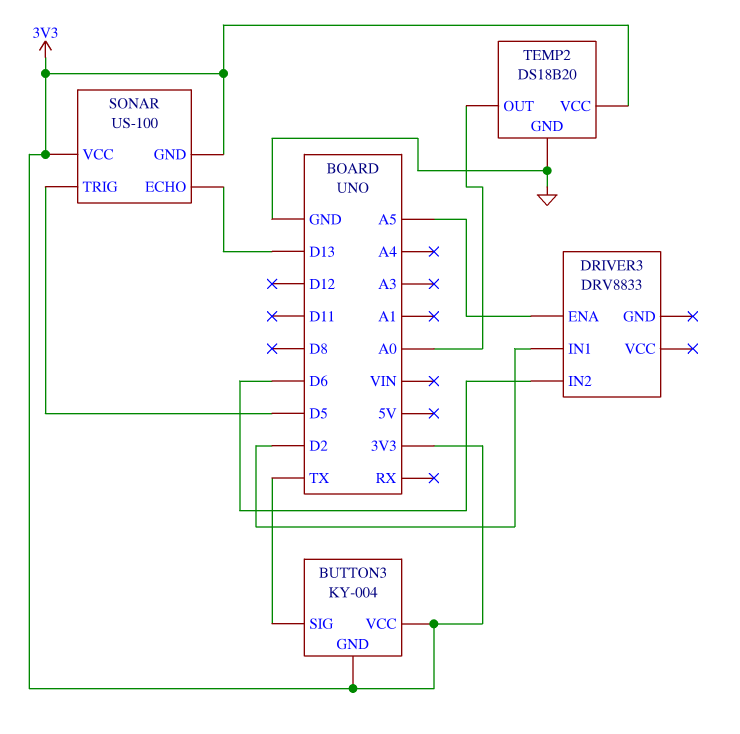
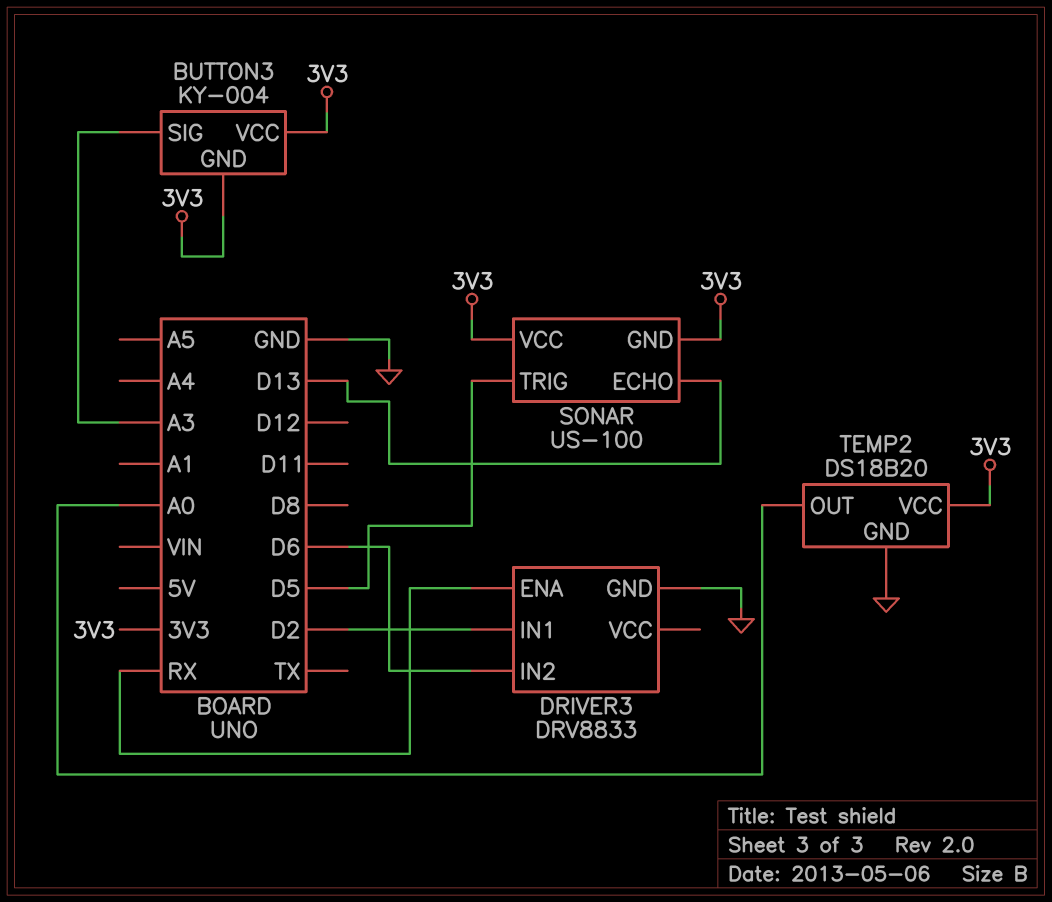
BUTTON3 pin SIG: TX -> A3
DRIVER3 pin ENA: A5 -> RX
DRIVER3 pin GND: none -> GND

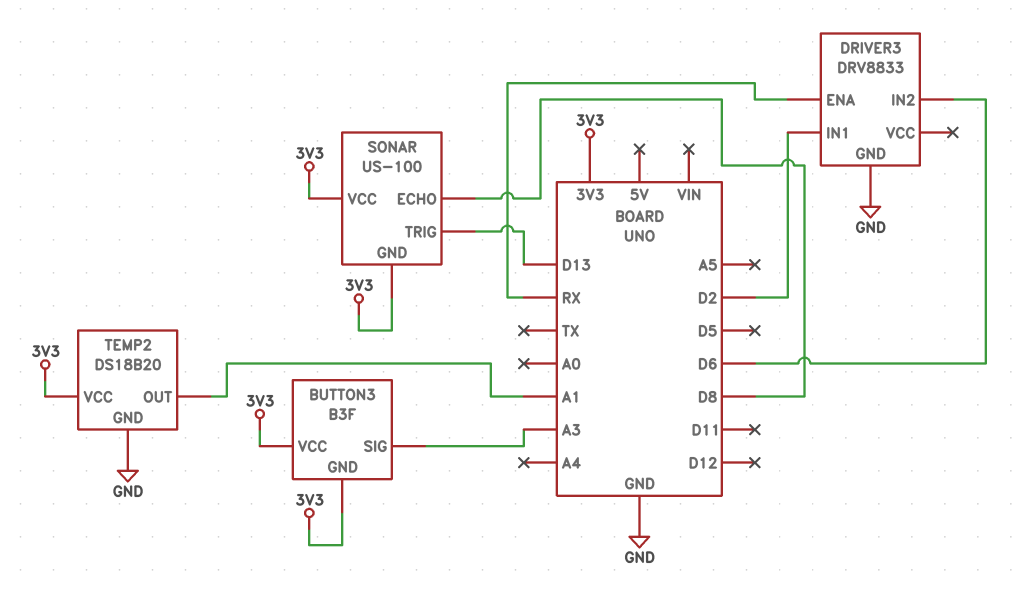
BUTTON3: KY-004 -> B3F
SONAR pin ECHO: D13 -> D8
SONAR pin TRIG: D5 -> D13
TEMP2 pin OUT: A0 -> A1

